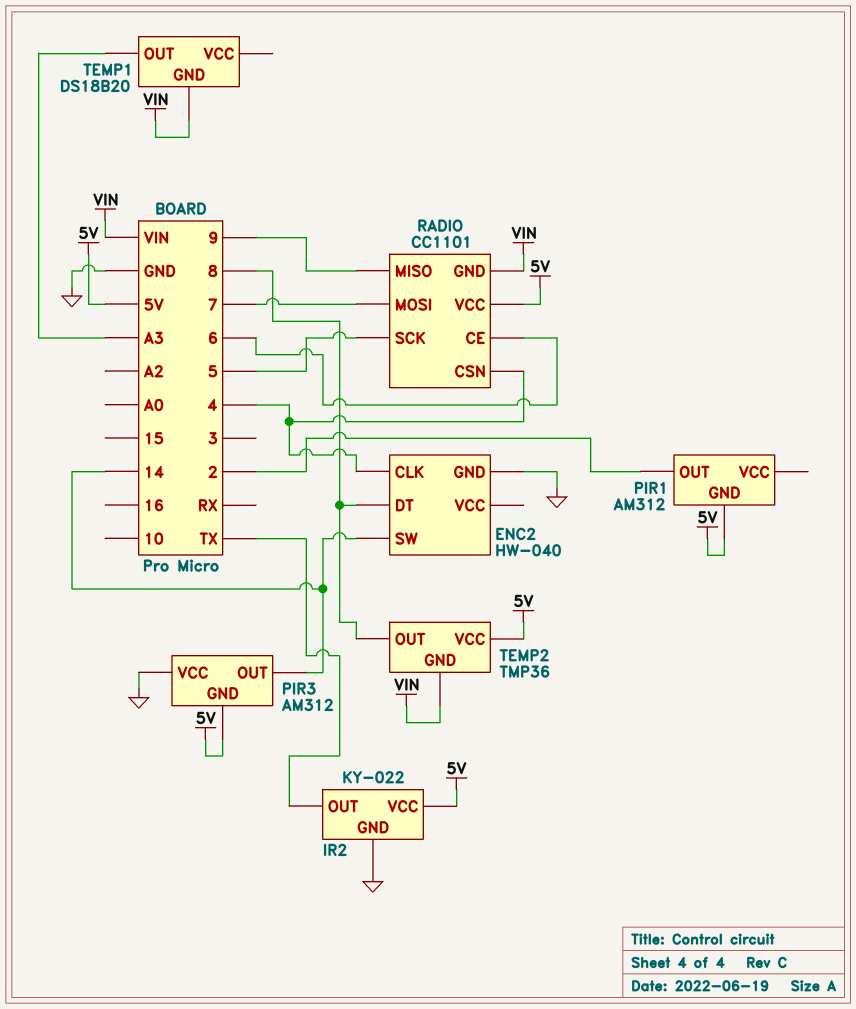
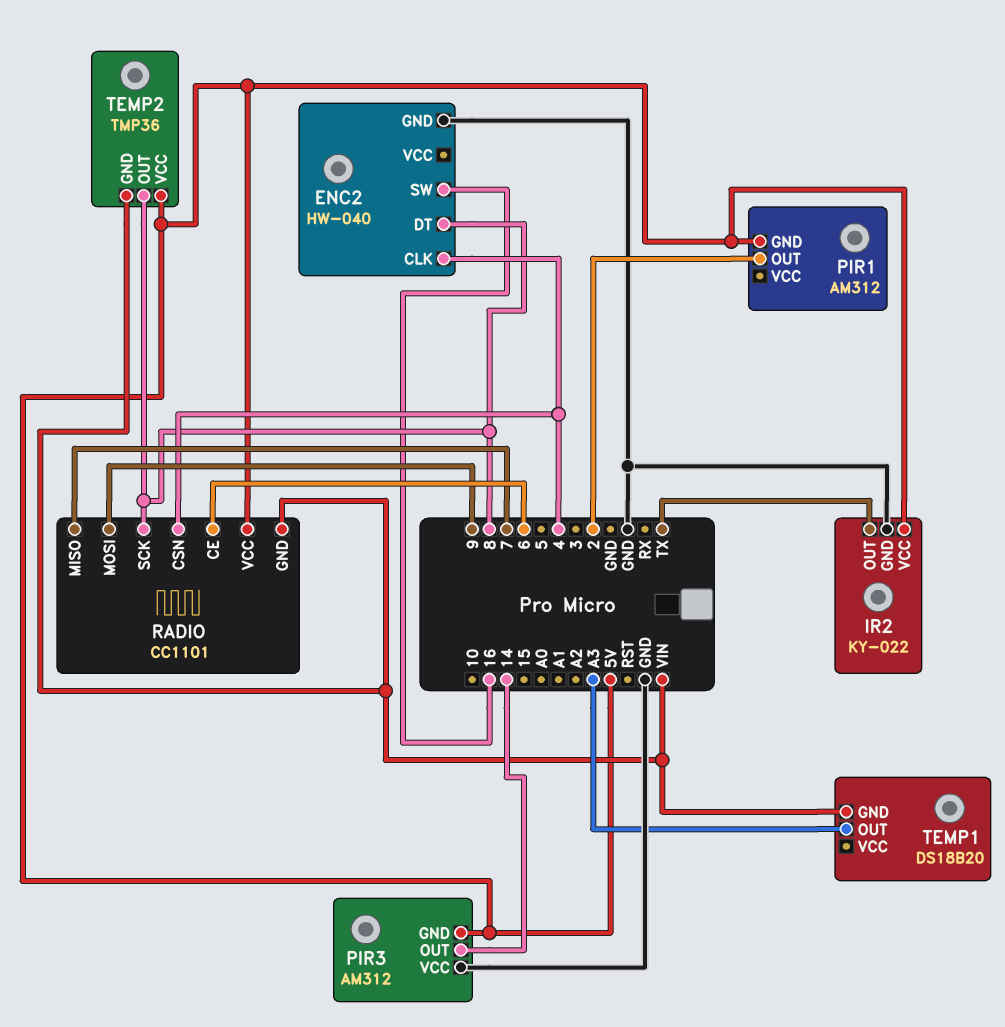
ENC2 pin SW: 14 -> 16
RADIO pin MISO: 9 -> 7
RADIO pin MOSI: 7 -> 9
RADIO pin SCK: 5 -> 8

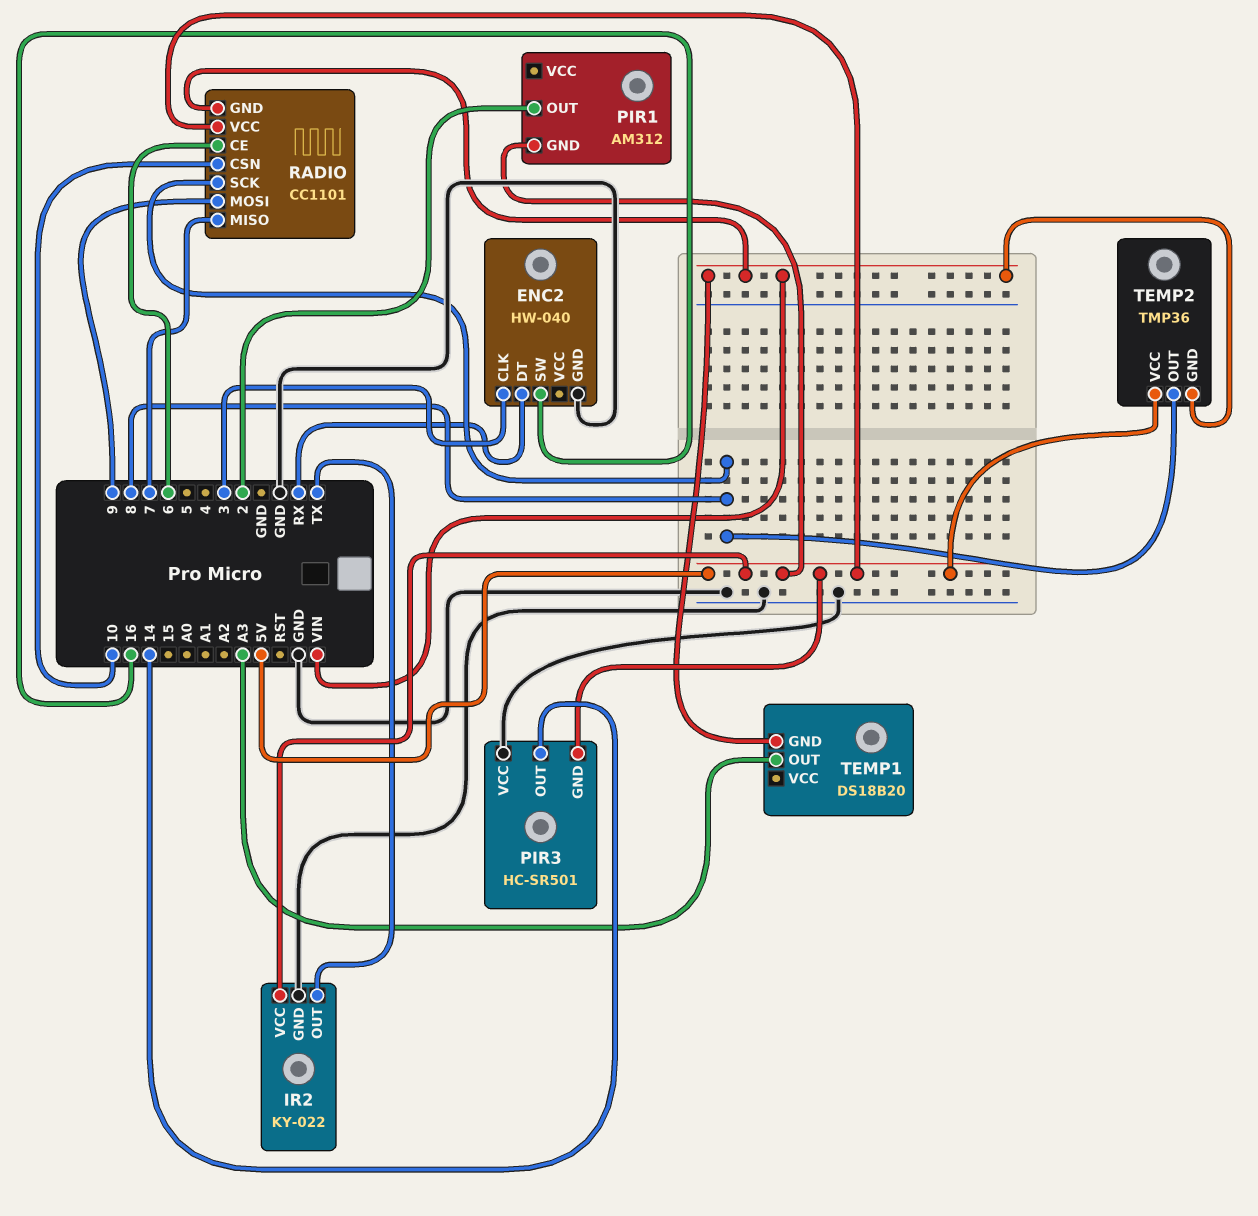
ENC2 pin CLK: 4 -> 3
ENC2 pin DT: 8 -> RX
PIR3: AM312 -> HC-SR501
RADIO pin CSN: 4 -> 10

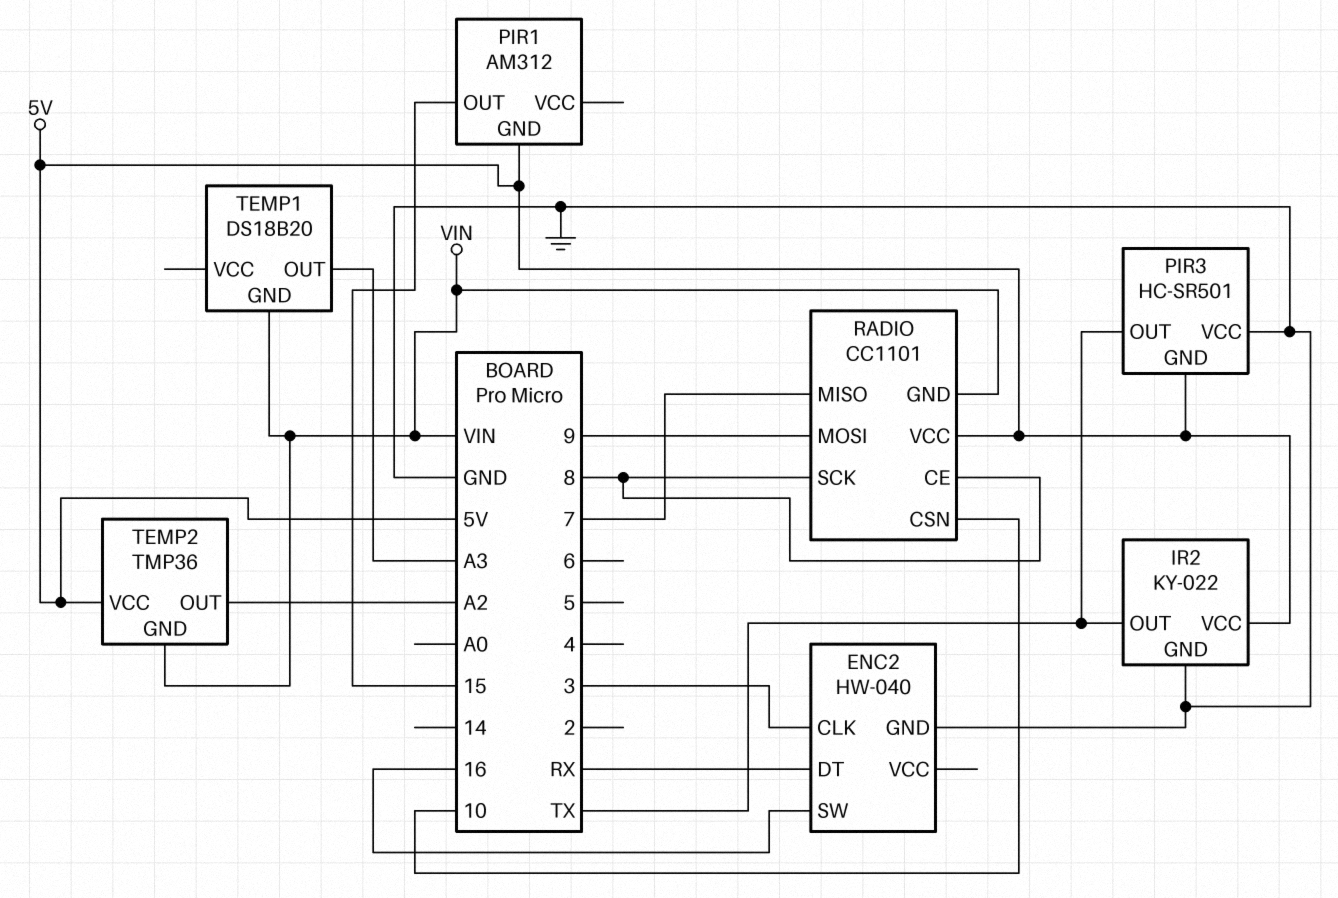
PIR1 pin OUT: 2 -> 15
PIR3 pin OUT: 14 -> TX
RADIO pin CE: 6 -> 8
TEMP2 pin OUT: 8 -> A2

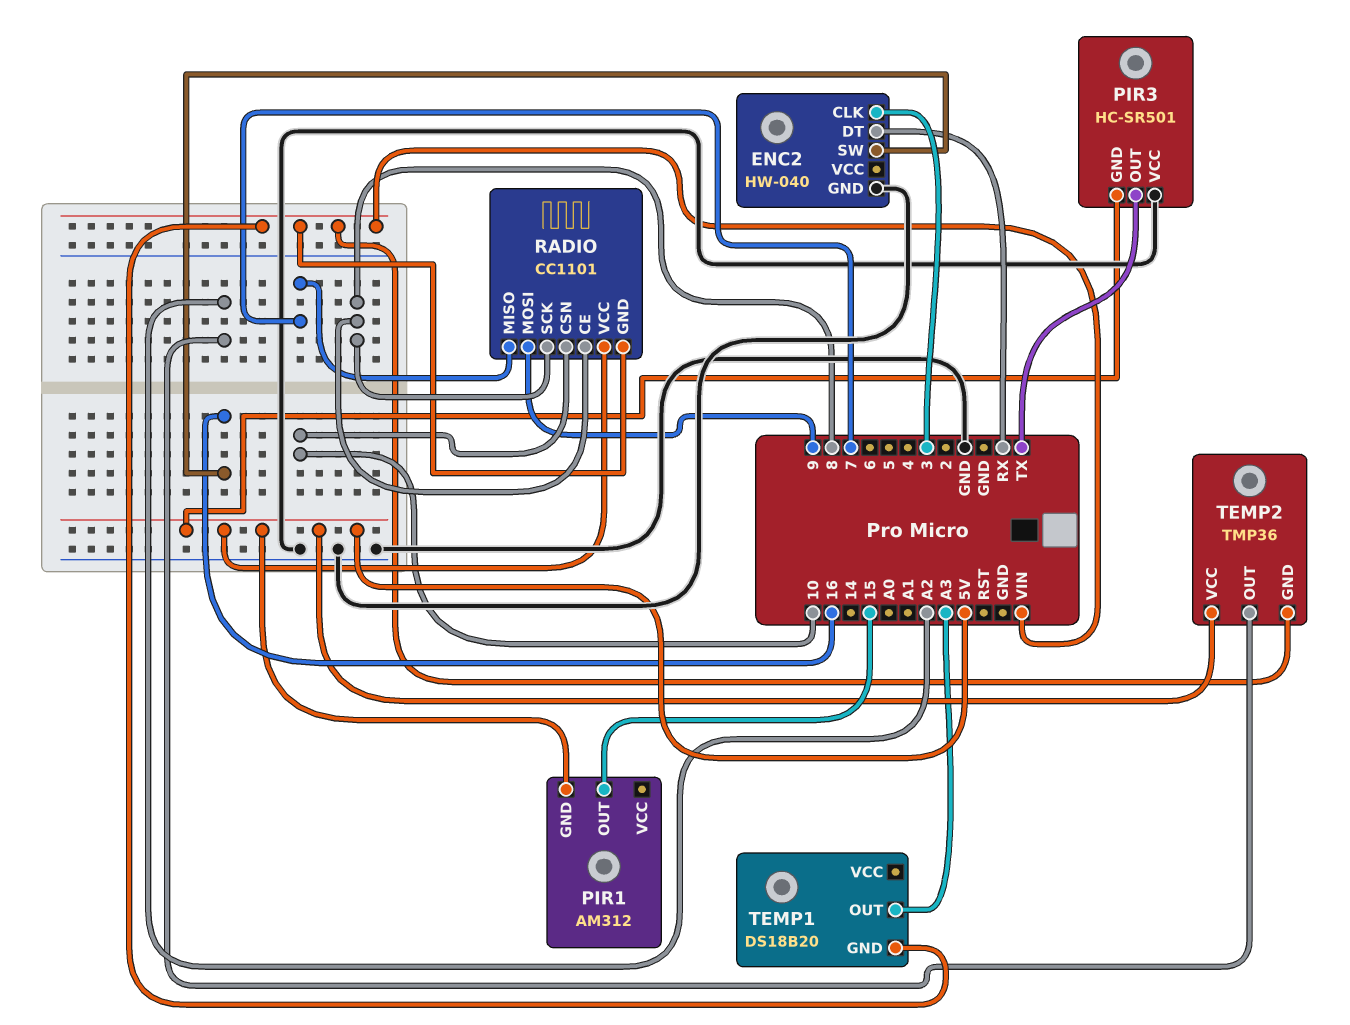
IR2: KY-022 -> none
IR2 pin GND: GND -> none
IR2 pin OUT: TX -> none
IR2 pin VCC: 5V -> none

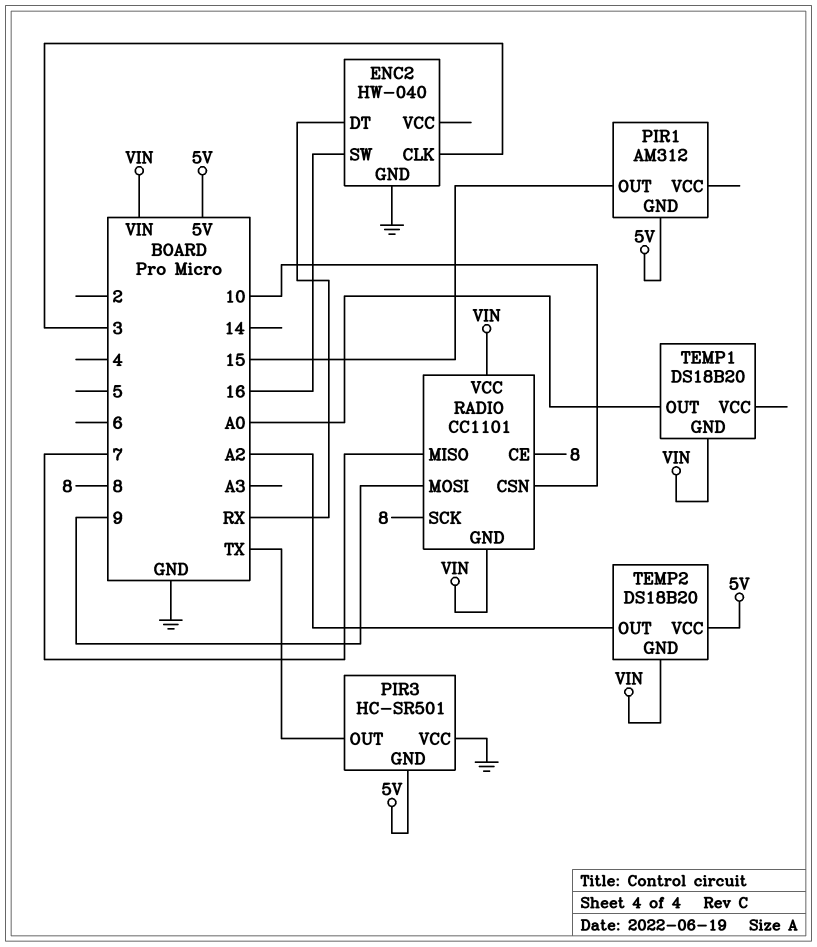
RADIO pin VCC: 5V -> VIN
TEMP1 pin OUT: A3 -> A0
TEMP2: TMP36 -> DS18B20

